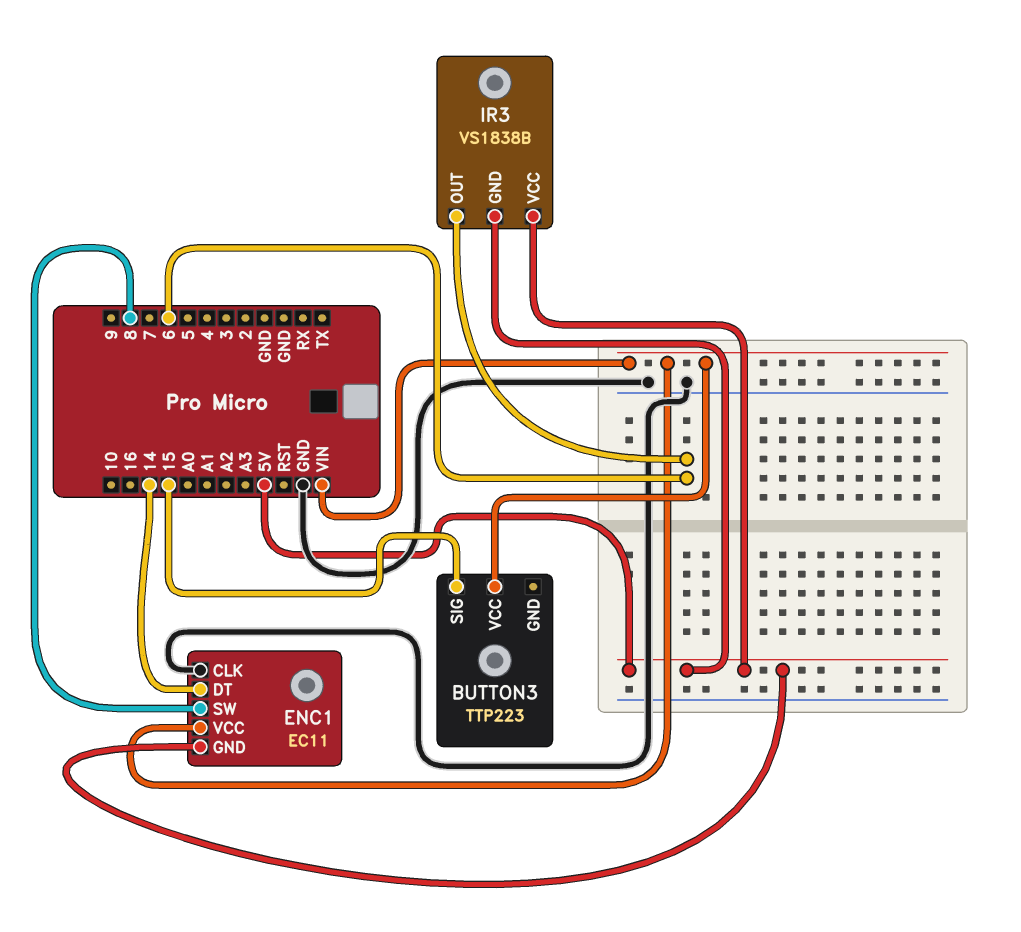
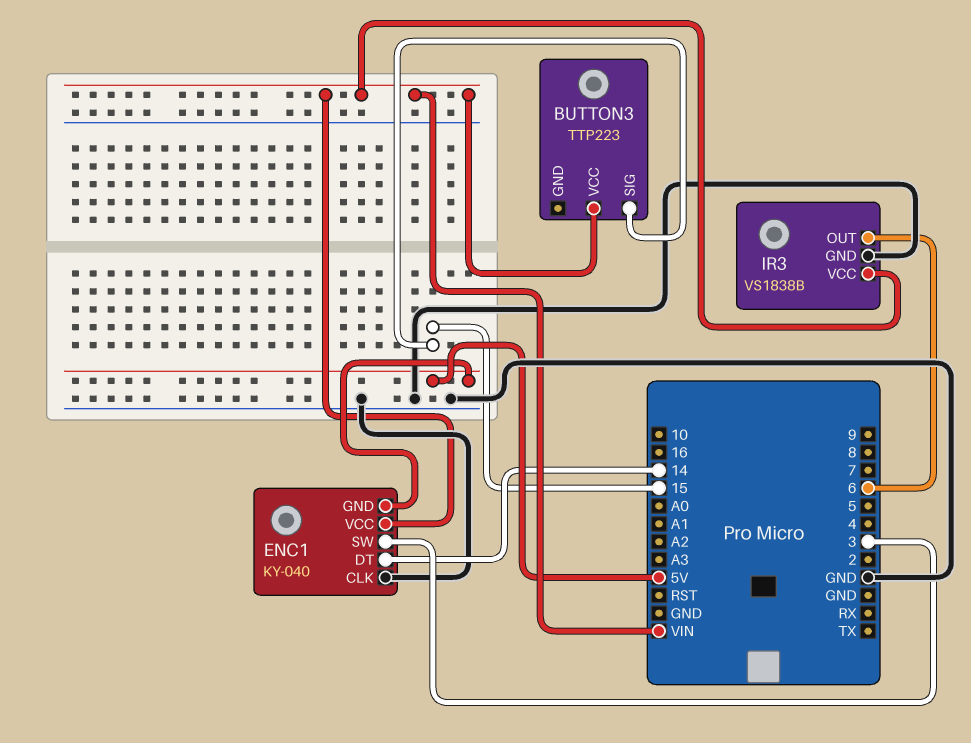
ENC1: EC11 -> KY-040
ENC1 pin SW: 8 -> 3
IR3 pin GND: 5V -> GND
IR3 pin VCC: 5V -> VIN

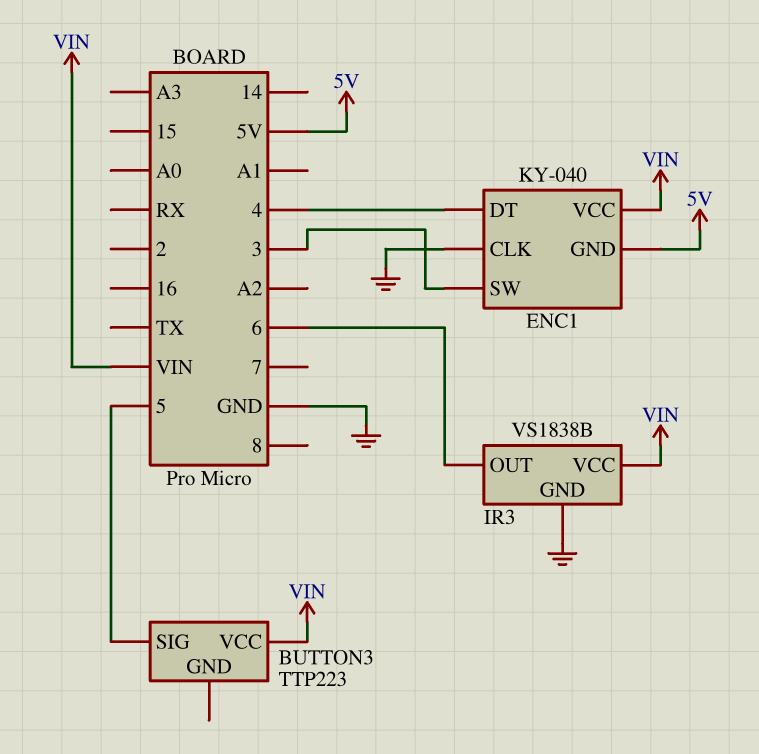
BUTTON3 pin SIG: 15 -> 5
ENC1 pin DT: 14 -> 4

